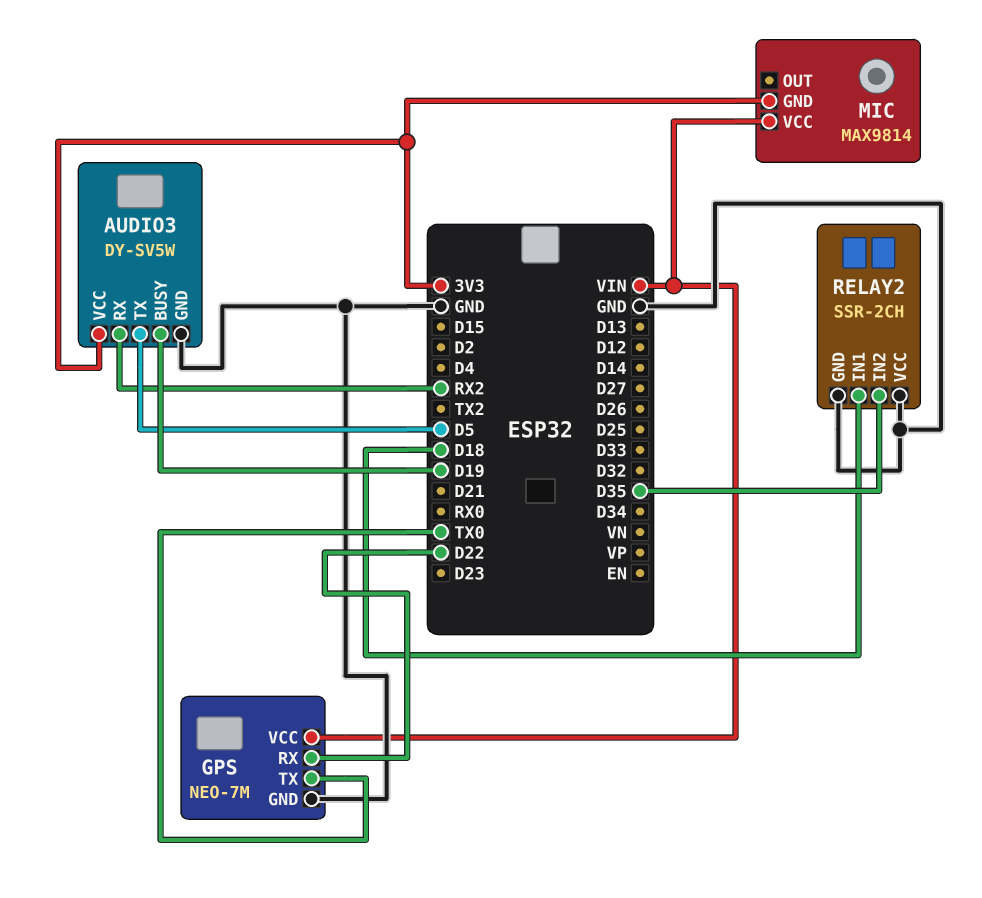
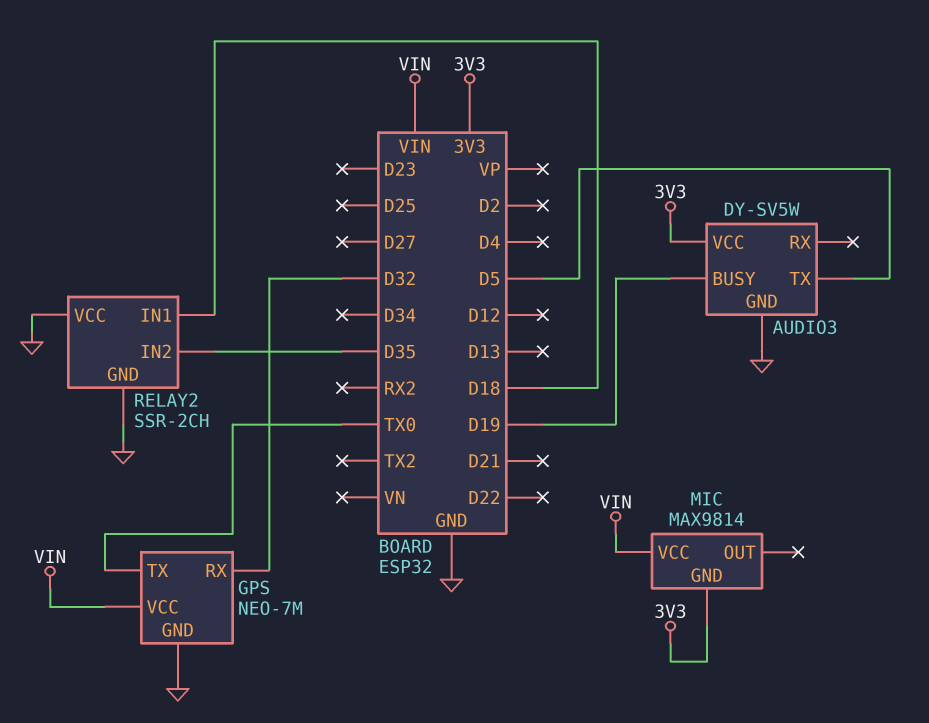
AUDIO3 pin RX: RX2 -> none
GPS pin RX: D22 -> D32

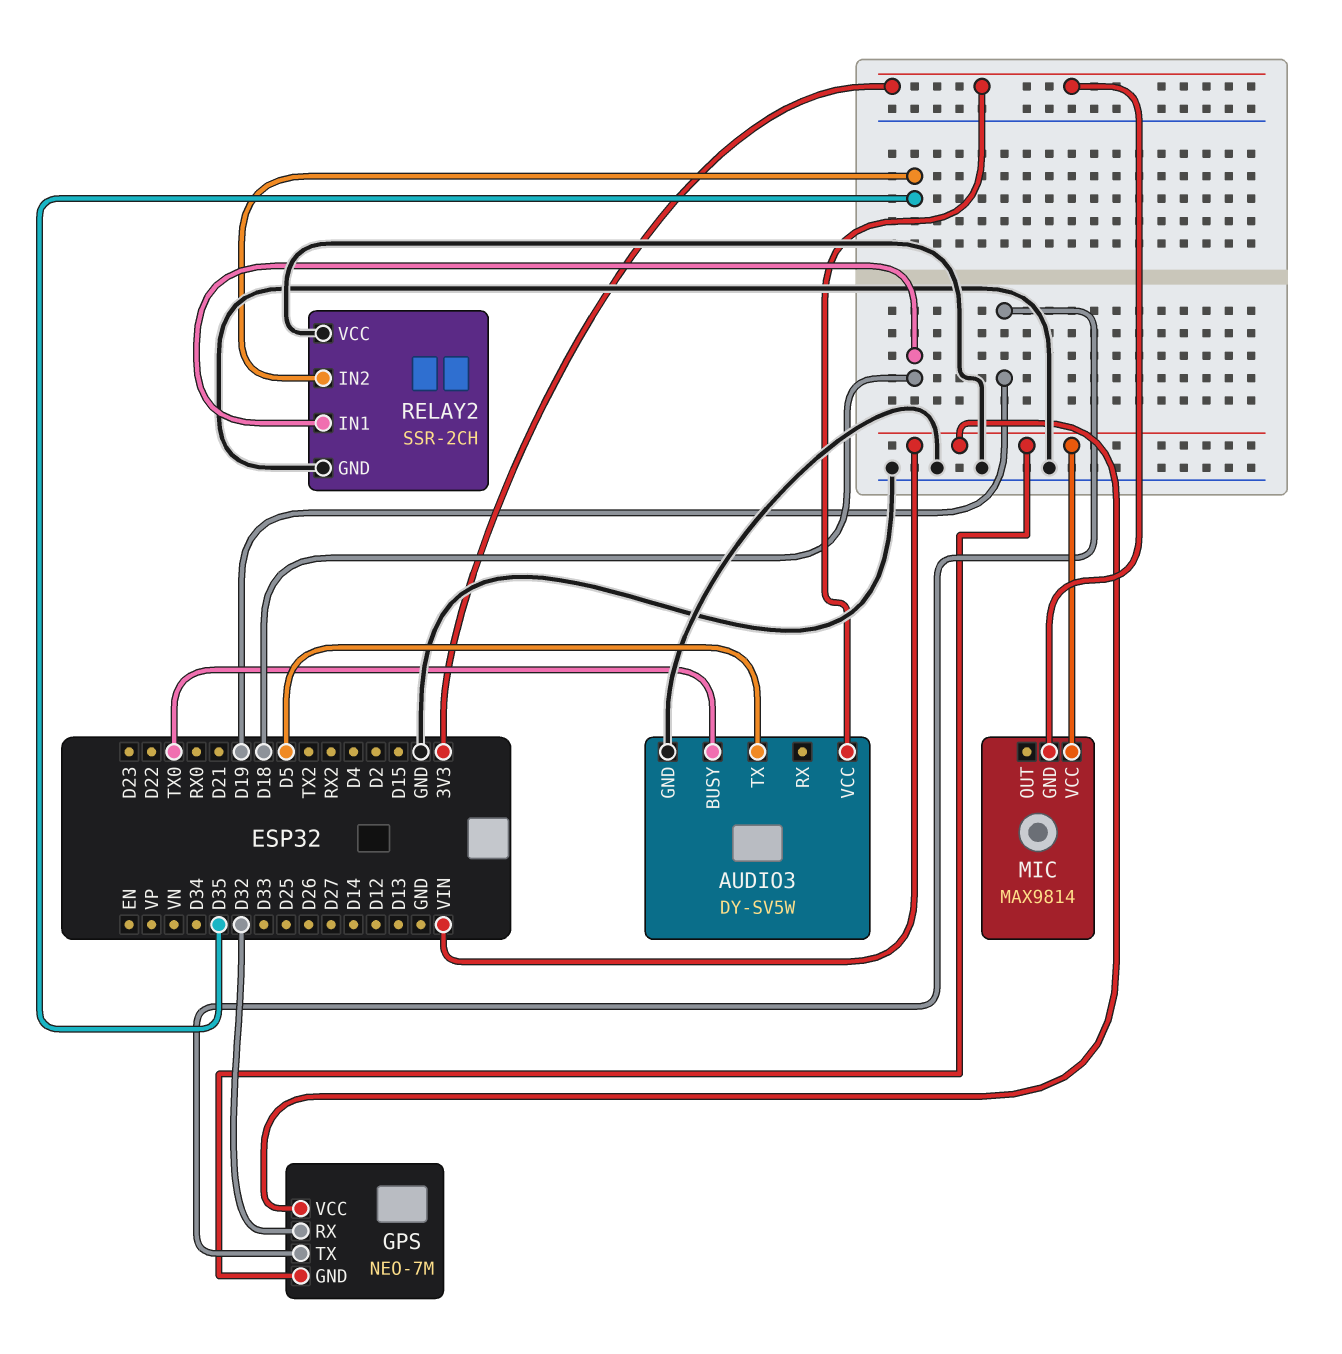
AUDIO3 pin BUSY: D19 -> TX0
GPS pin GND: GND -> VIN
GPS pin TX: TX0 -> D19

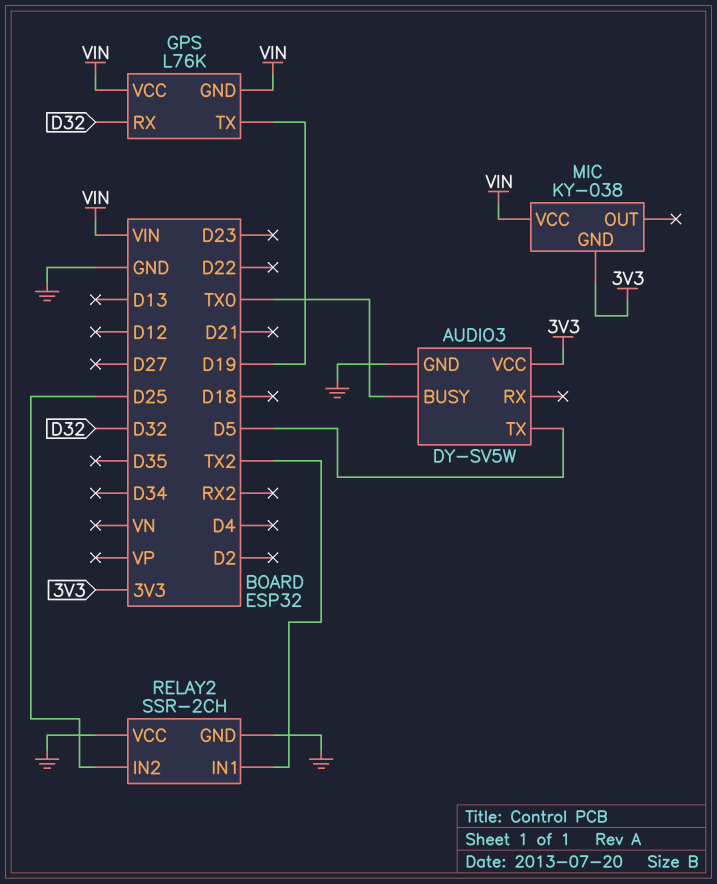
GPS: NEO-7M -> L76K
MIC: MAX9814 -> KY-038
RELAY2 pin IN1: D18 -> TX2
RELAY2 pin IN2: D35 -> D25

